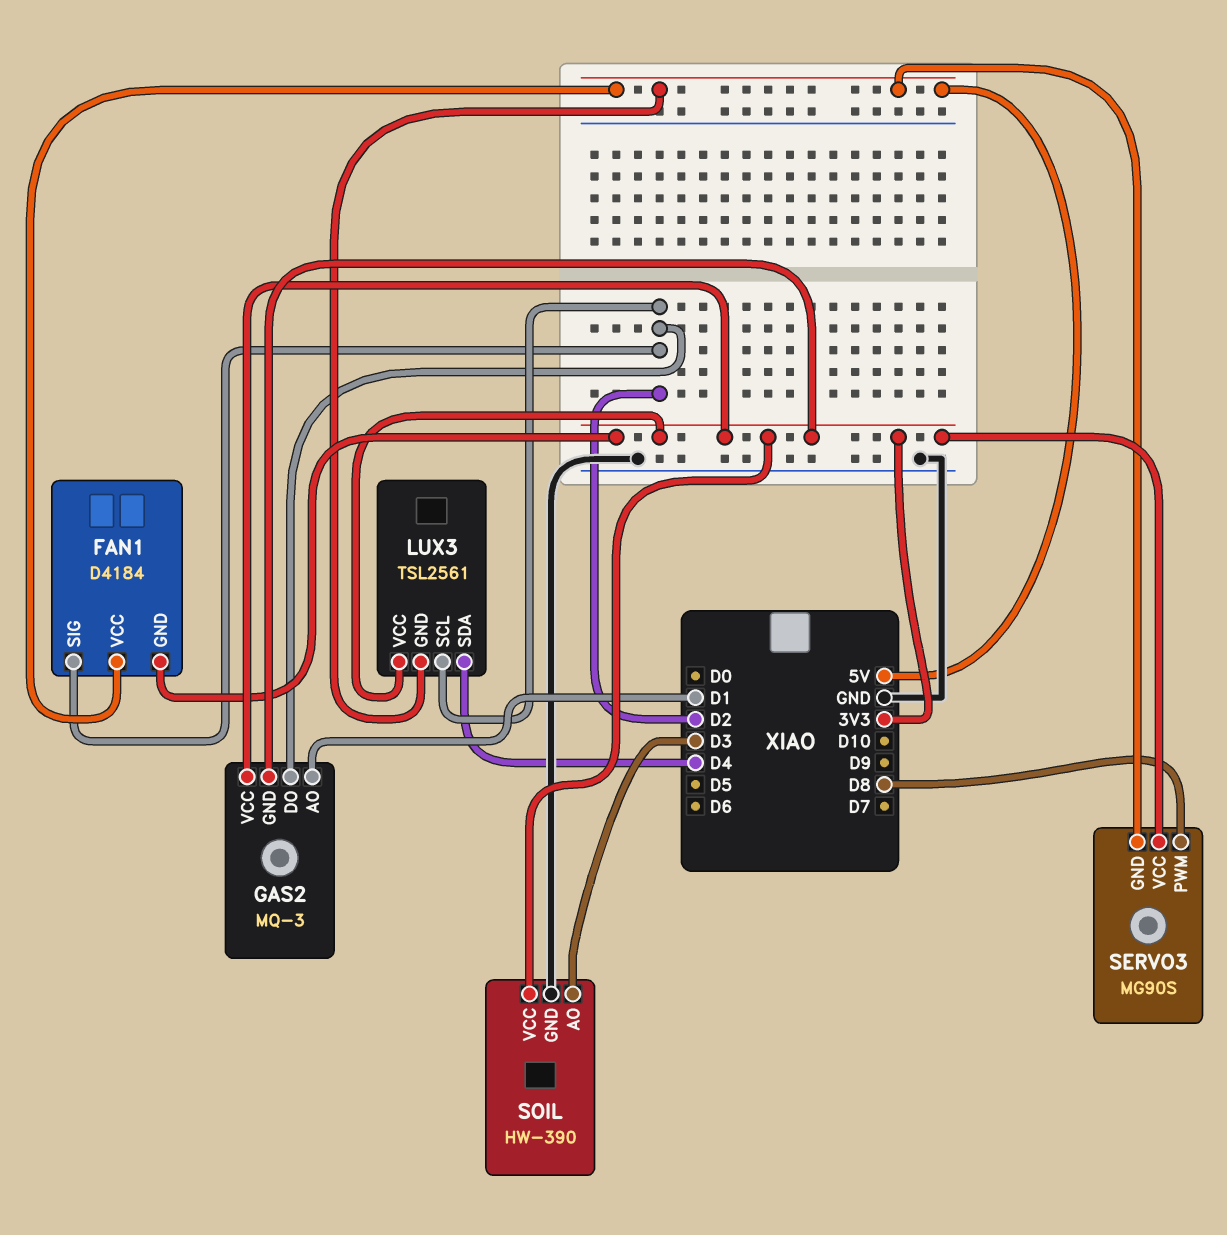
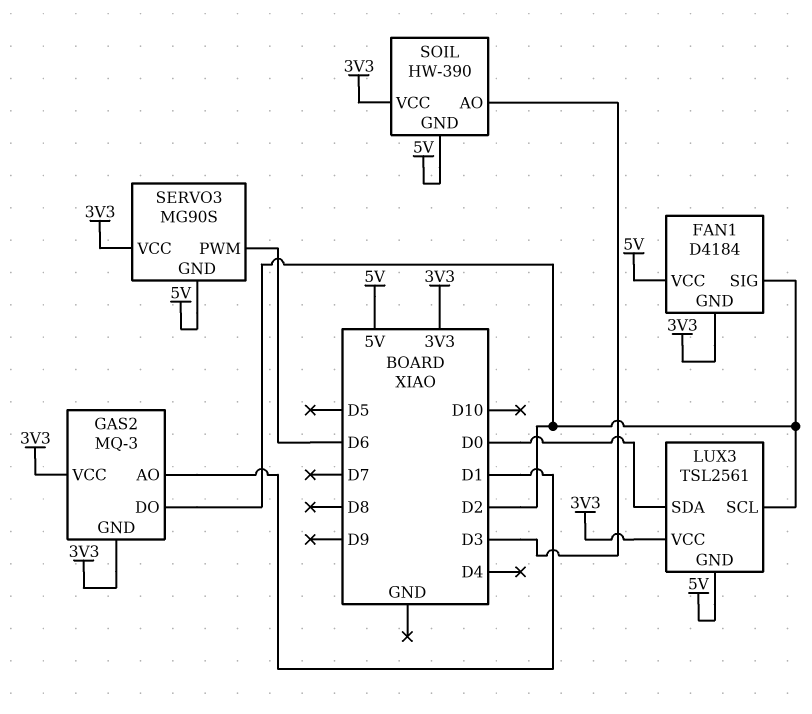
LUX3 pin SDA: D4 -> D0
SERVO3 pin PWM: D8 -> D6
SOIL pin GND: GND -> 5V

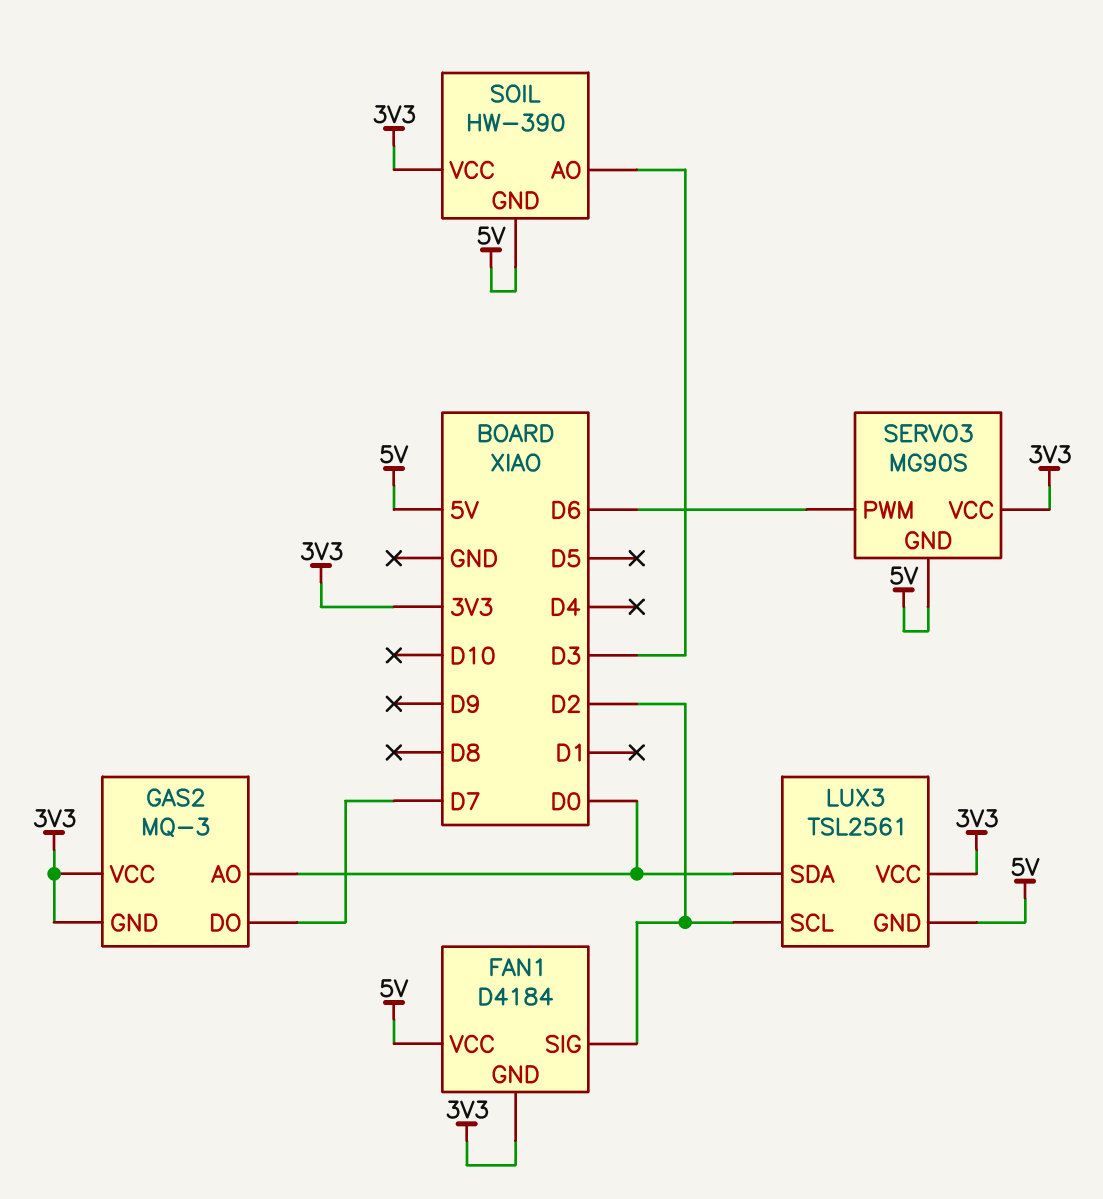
GAS2 pin AO: D1 -> D0
GAS2 pin DO: D2 -> D7

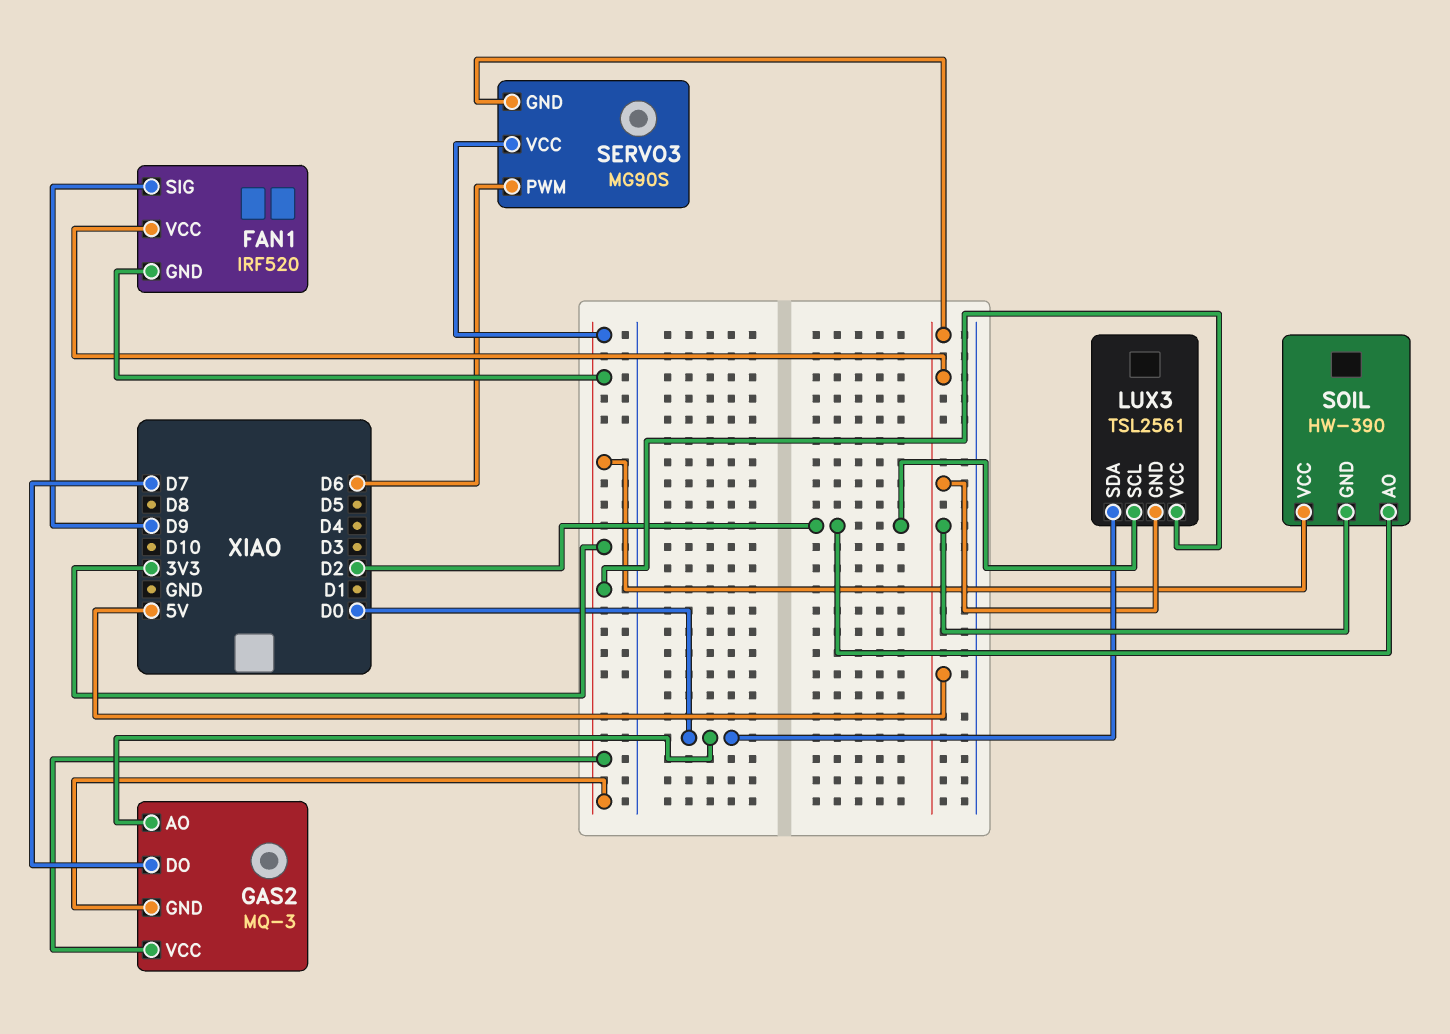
FAN1: D4184 -> IRF520
FAN1 pin SIG: D2 -> D9
SOIL pin AO: D3 -> D2

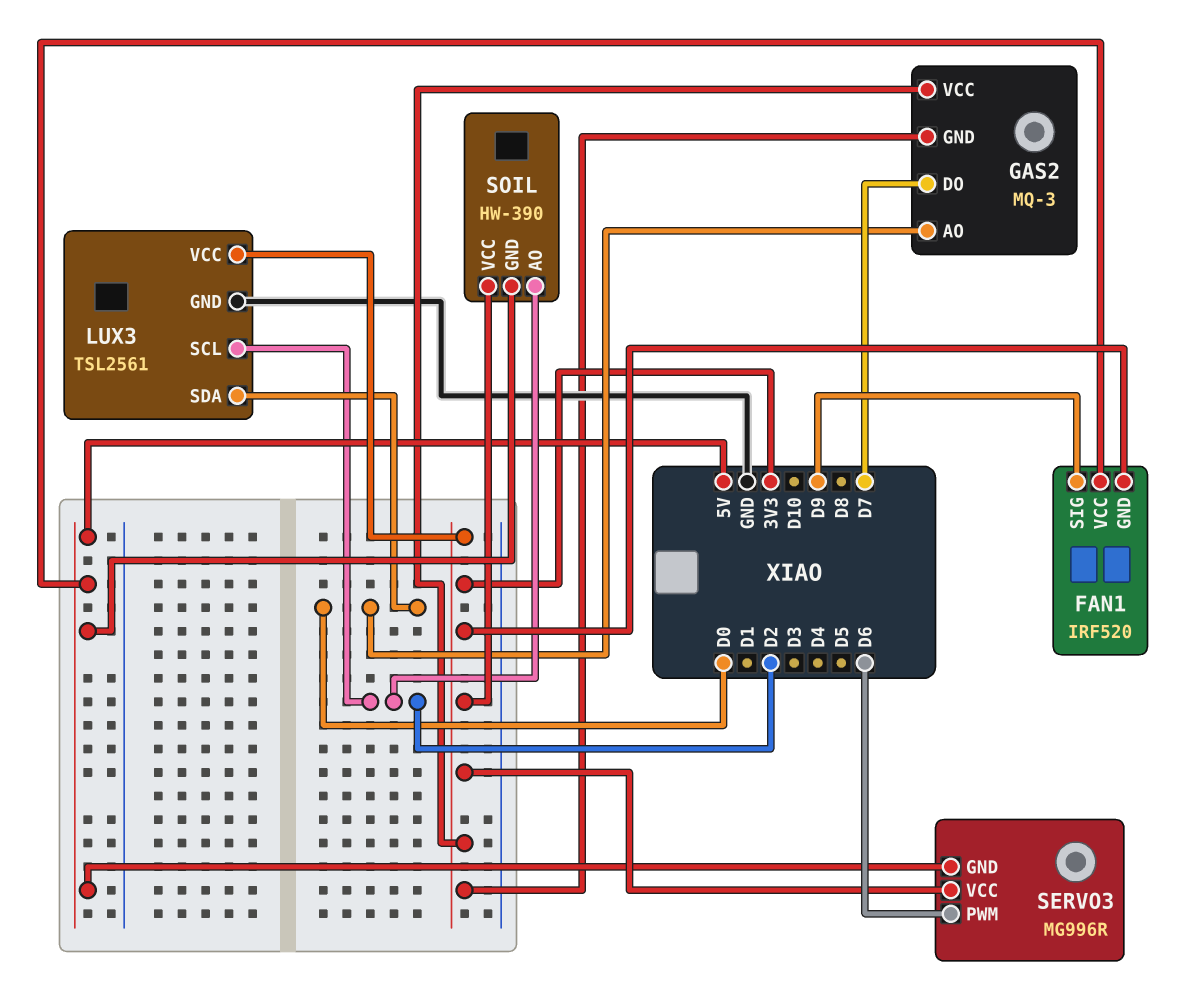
LUX3 pin GND: 5V -> GND
SERVO3: MG90S -> MG996R

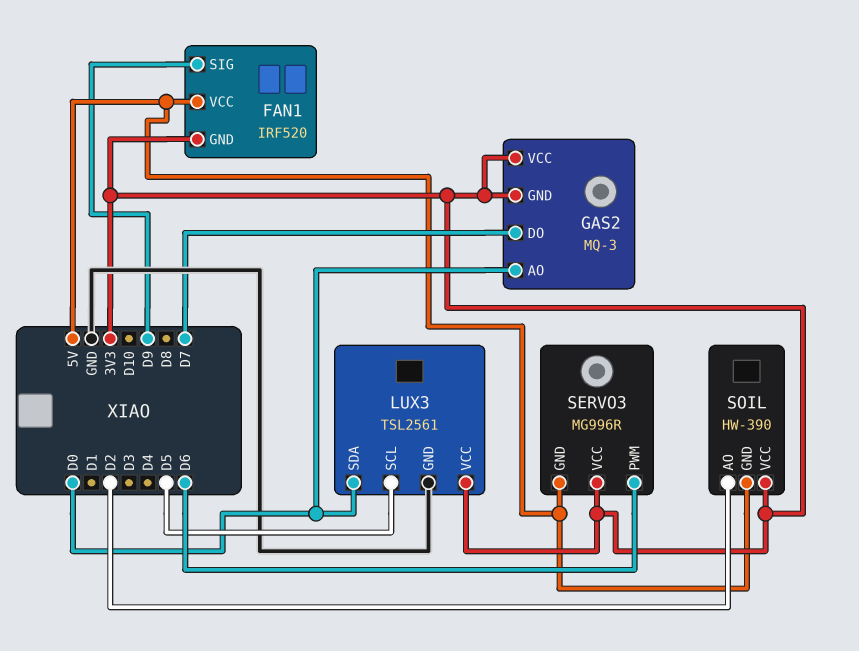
LUX3 pin SCL: D2 -> D5

